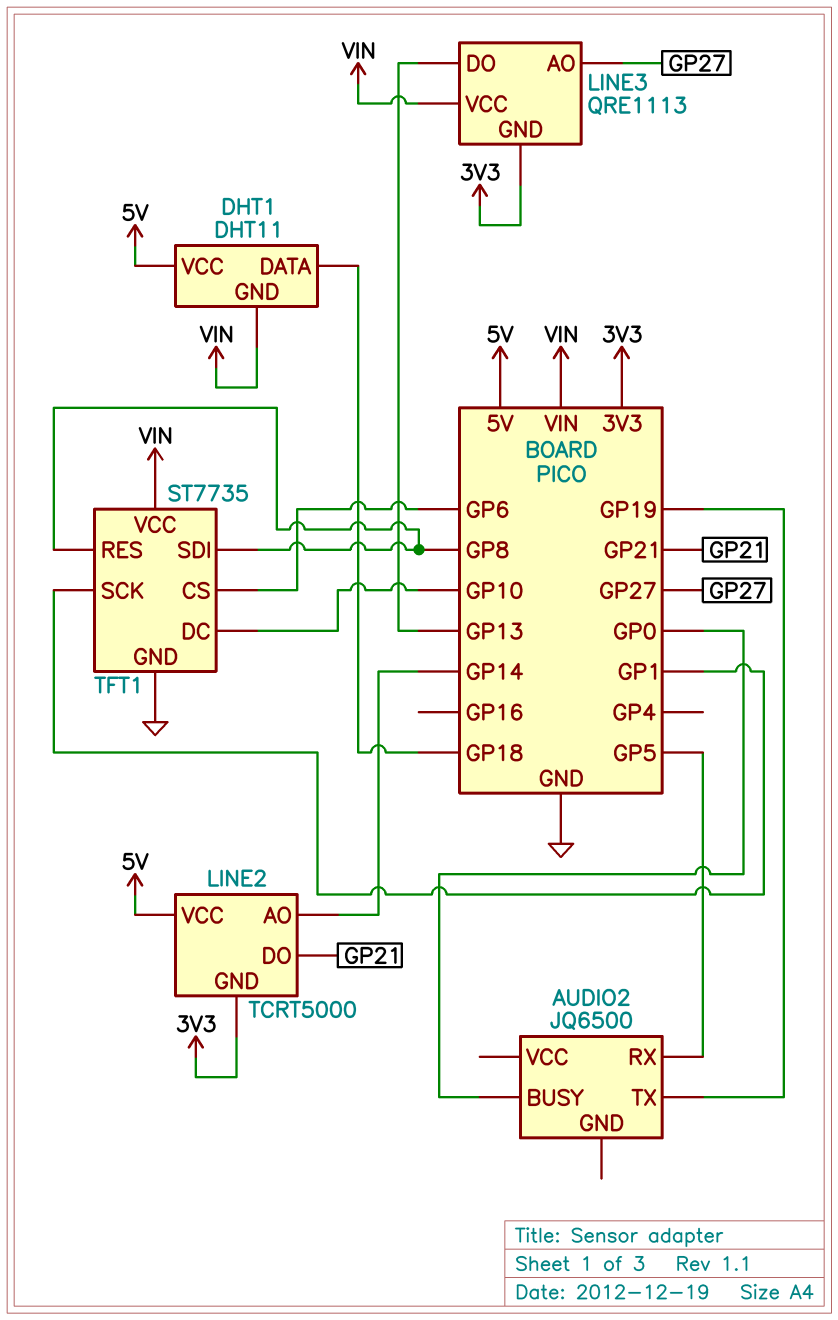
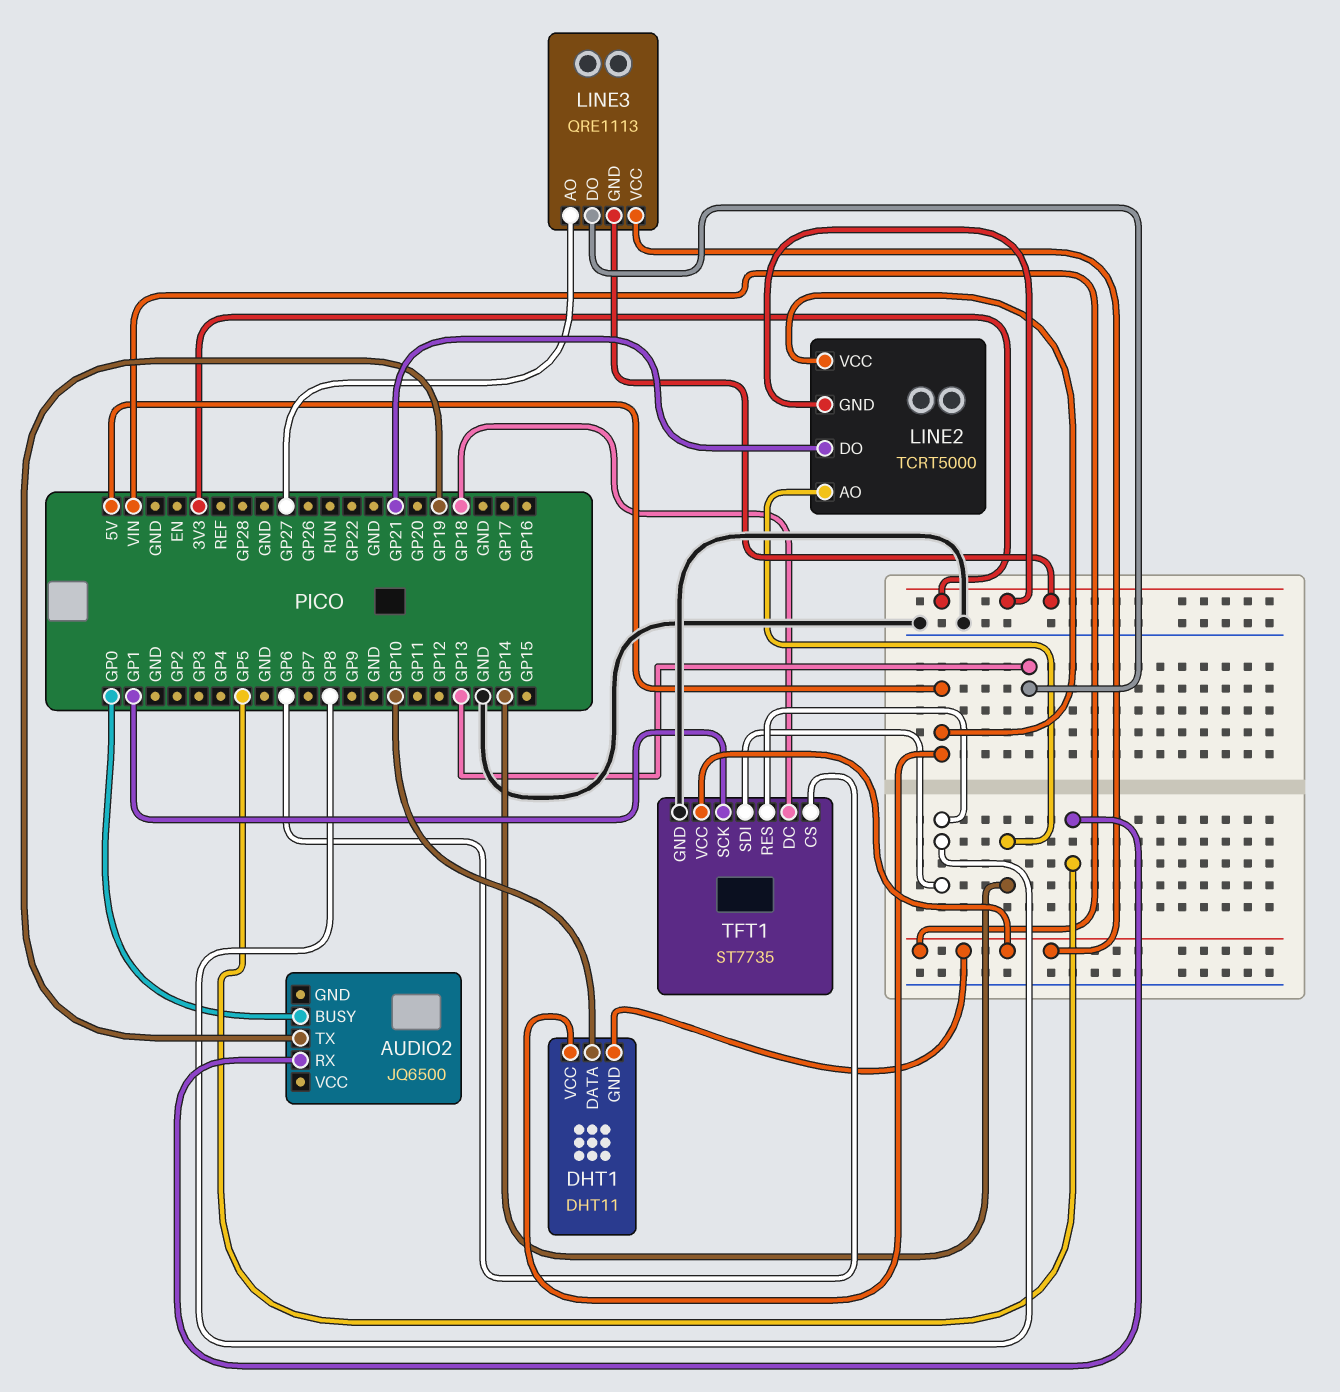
DHT1 pin DATA: GP18 -> GP10
TFT1 pin DC: GP10 -> GP18

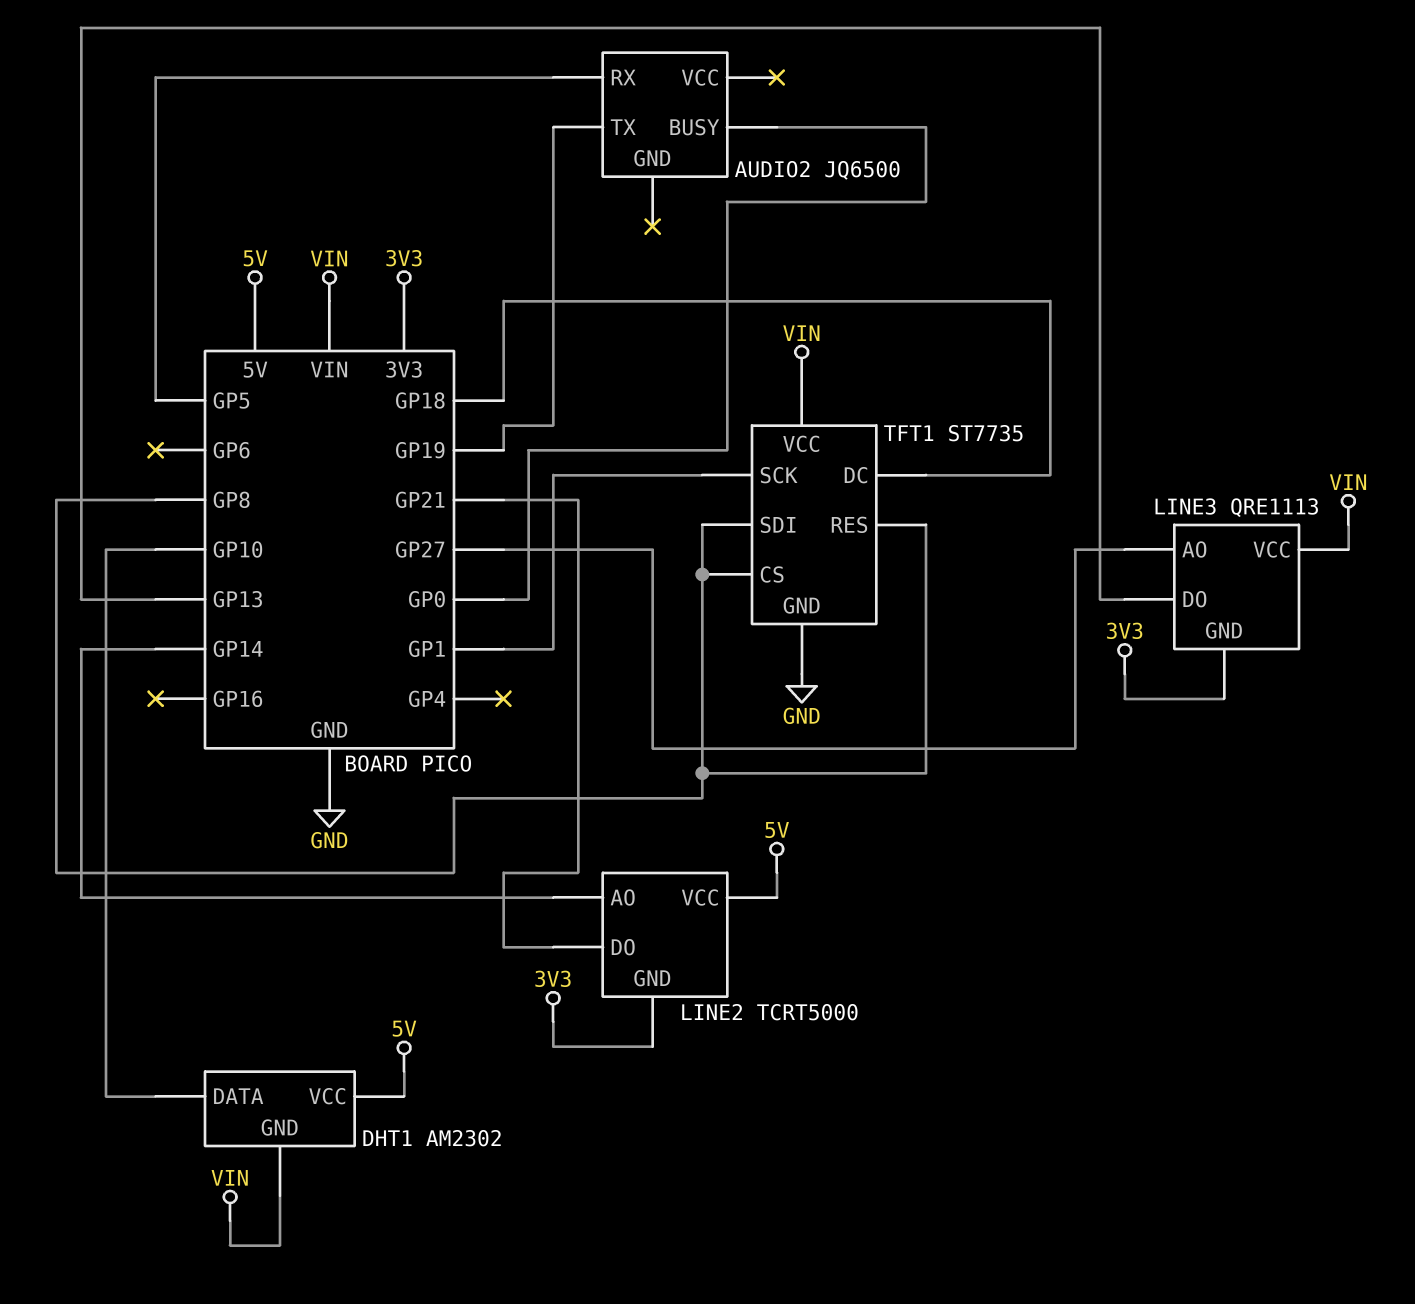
DHT1: DHT11 -> AM2302
TFT1 pin CS: GP6 -> GP8

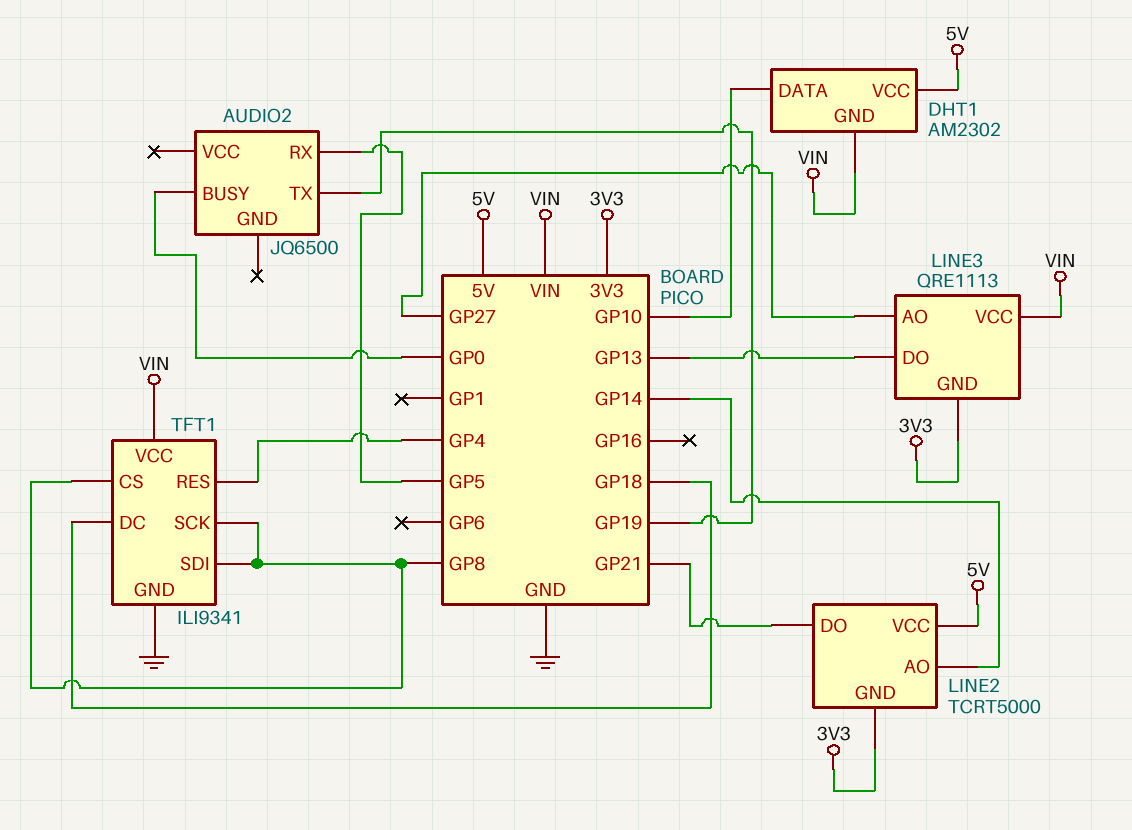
TFT1: ST7735 -> ILI9341
TFT1 pin RES: GP8 -> GP4
TFT1 pin SCK: GP1 -> GP8

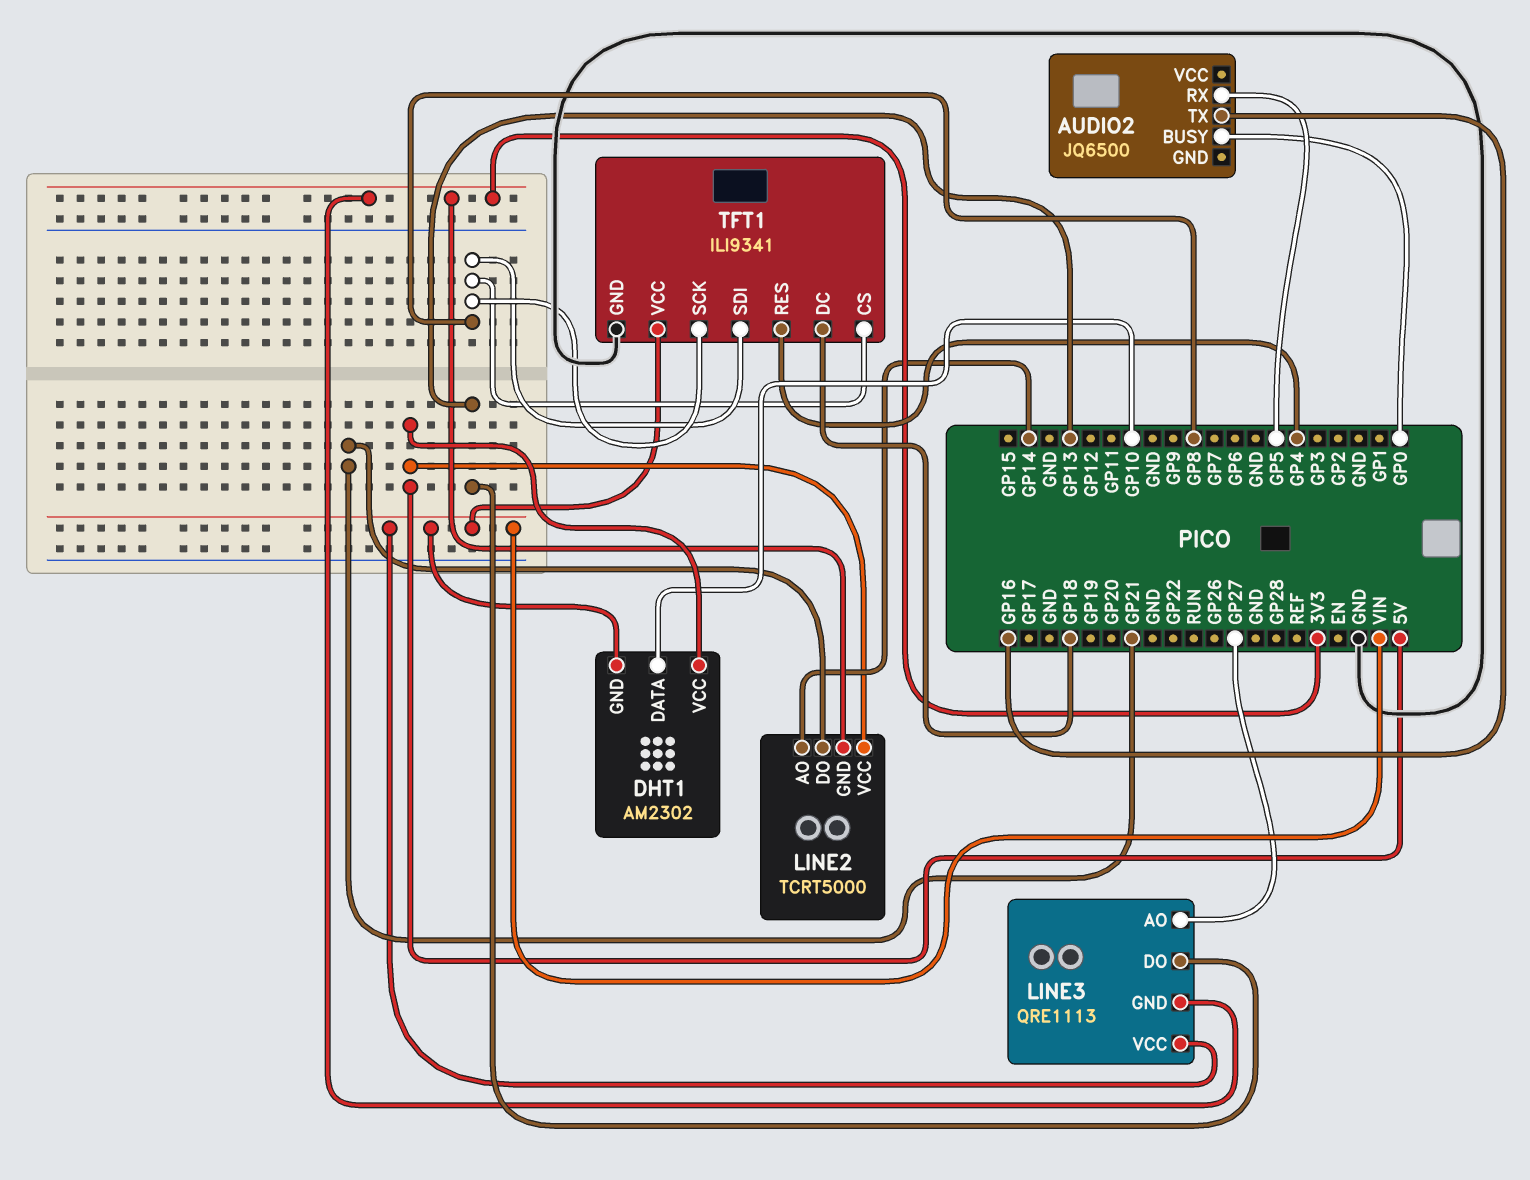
AUDIO2 pin TX: GP19 -> GP16

